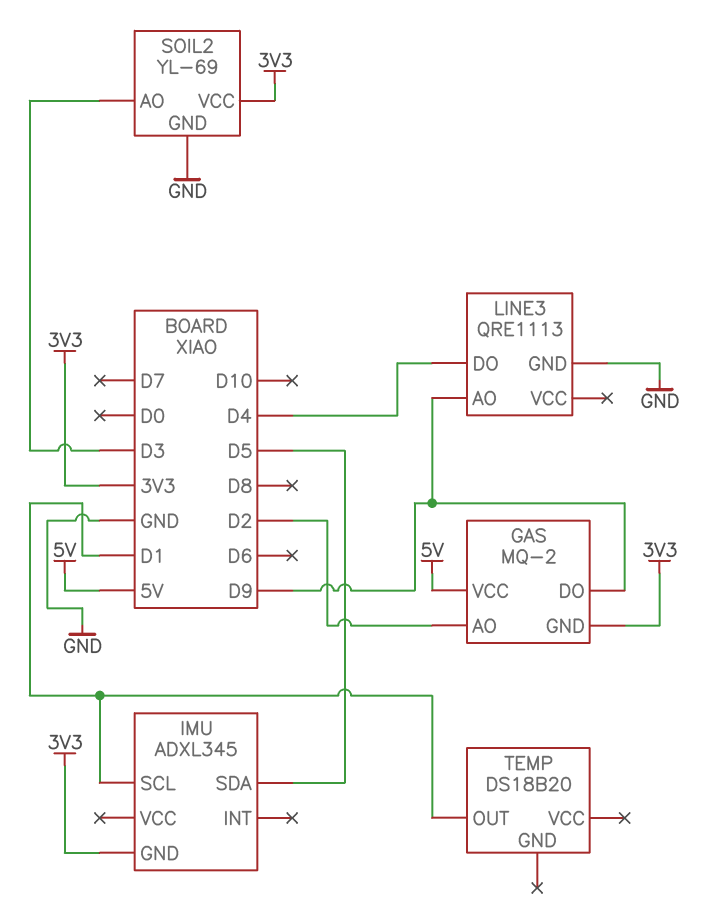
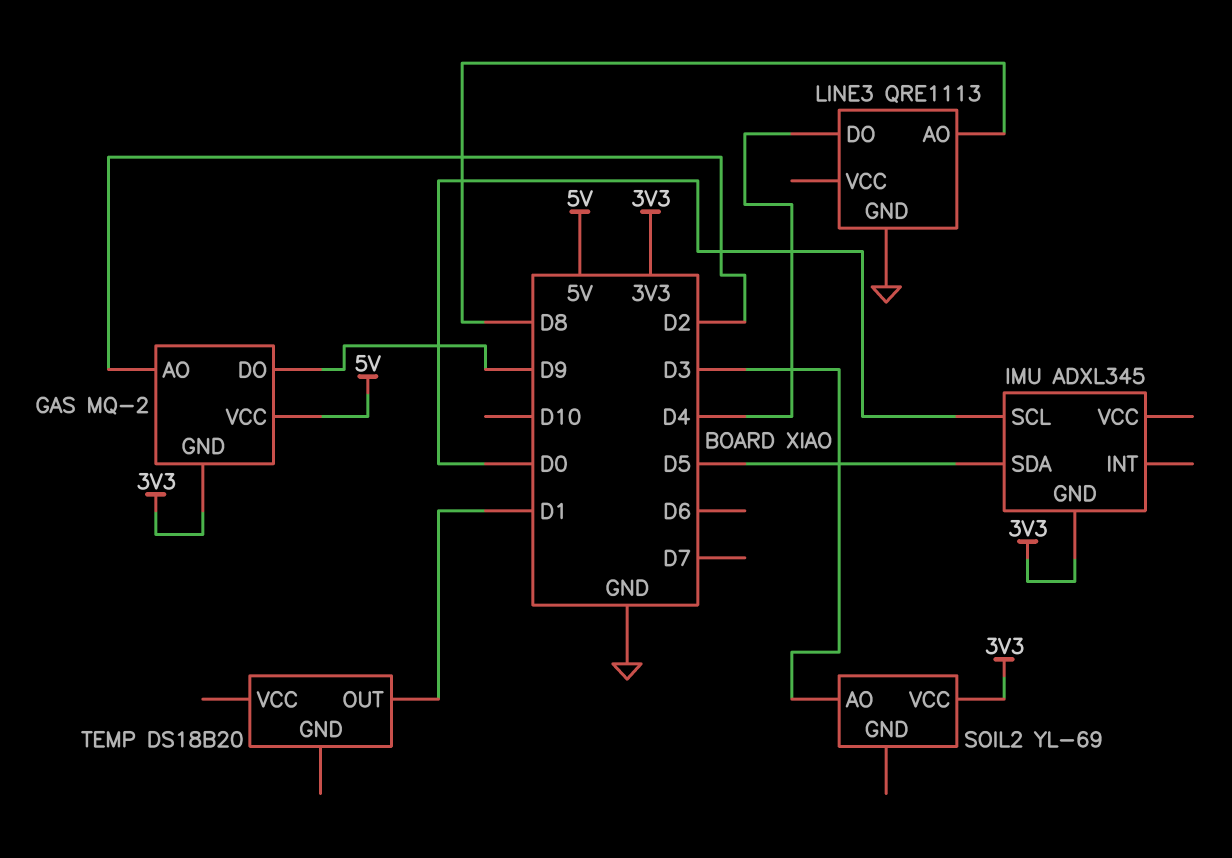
IMU pin SCL: D1 -> D0
LINE3 pin AO: D9 -> D8
SOIL2 pin GND: GND -> none

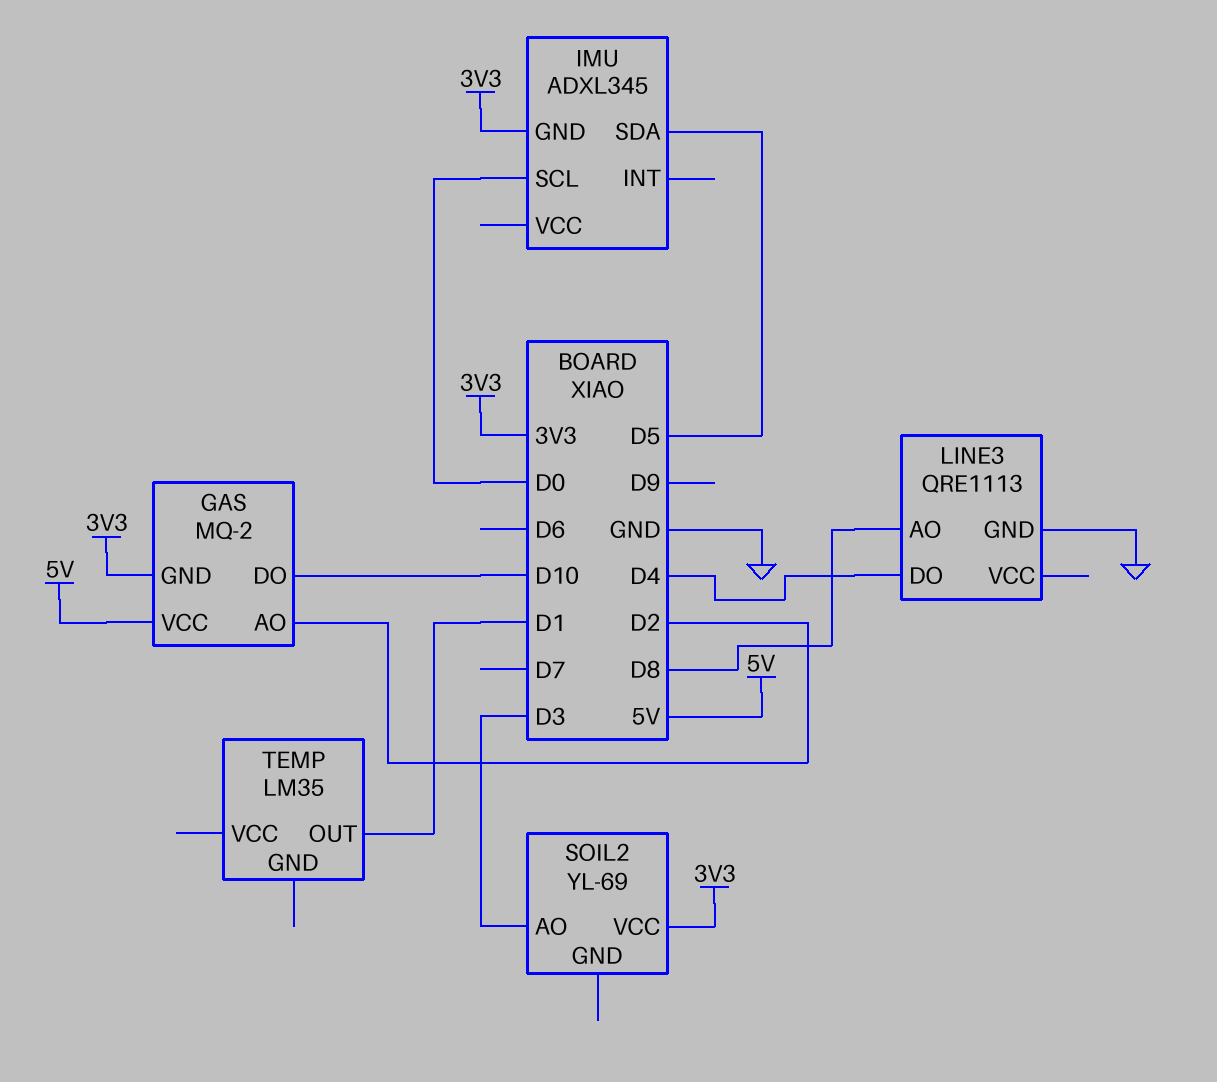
GAS pin DO: D9 -> D10
TEMP: DS18B20 -> LM35

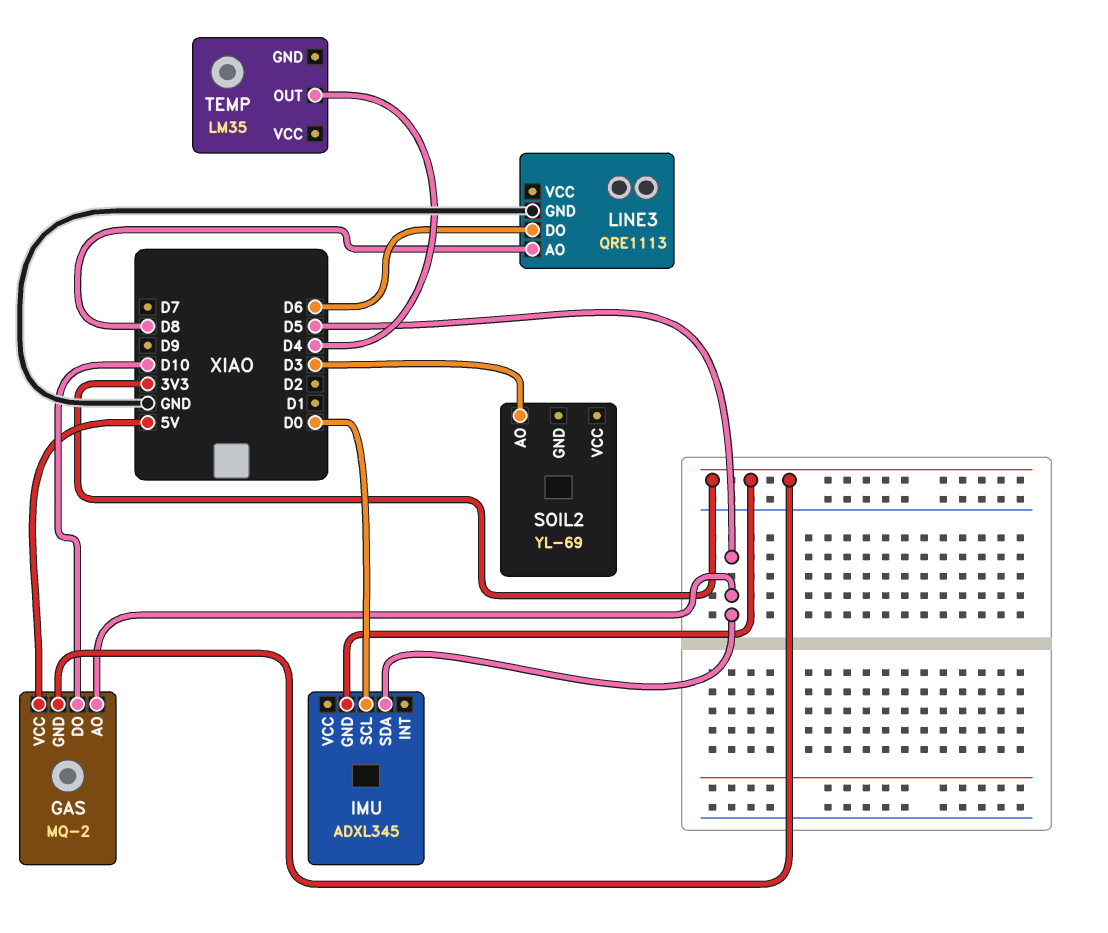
GAS pin AO: D2 -> D5
LINE3 pin DO: D4 -> D6
SOIL2 pin VCC: 3V3 -> none
TEMP pin OUT: D1 -> D4

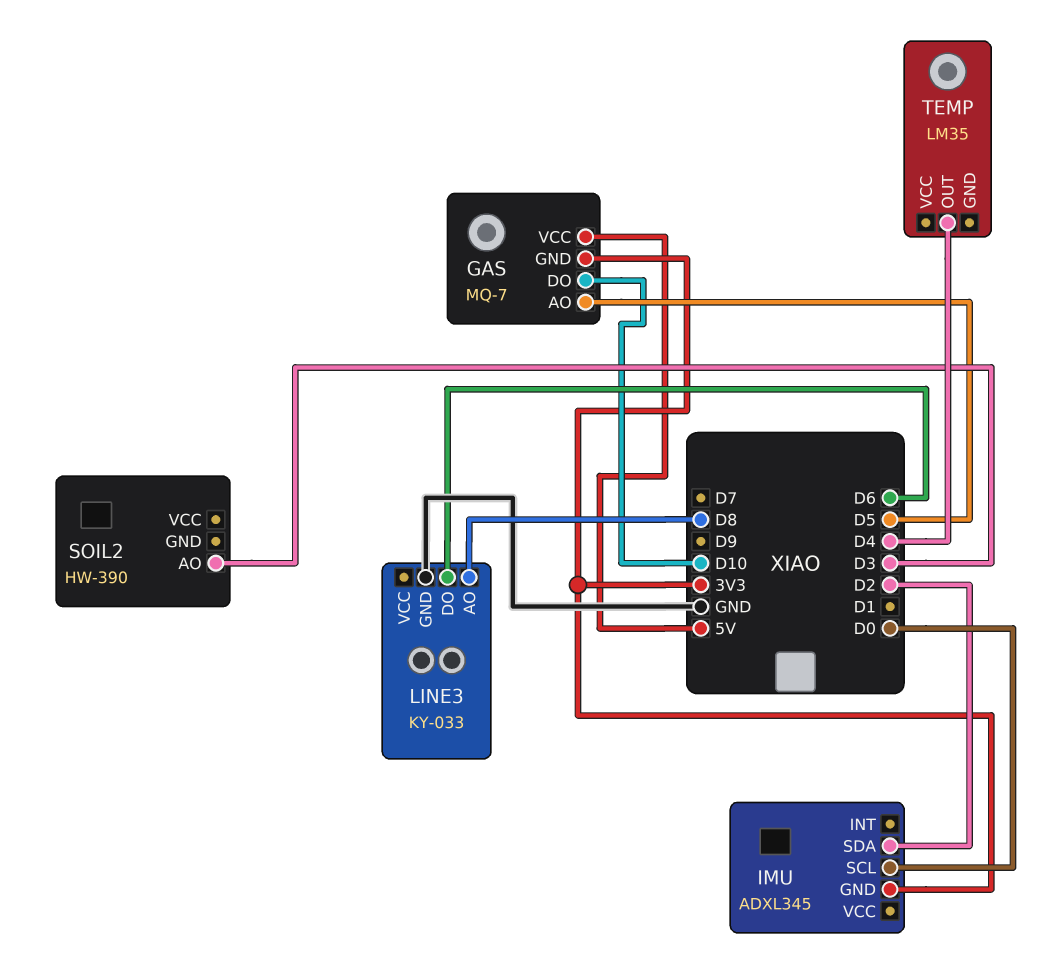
GAS: MQ-2 -> MQ-7
IMU pin SDA: D5 -> D2
LINE3: QRE1113 -> KY-033
SOIL2: YL-69 -> HW-390

